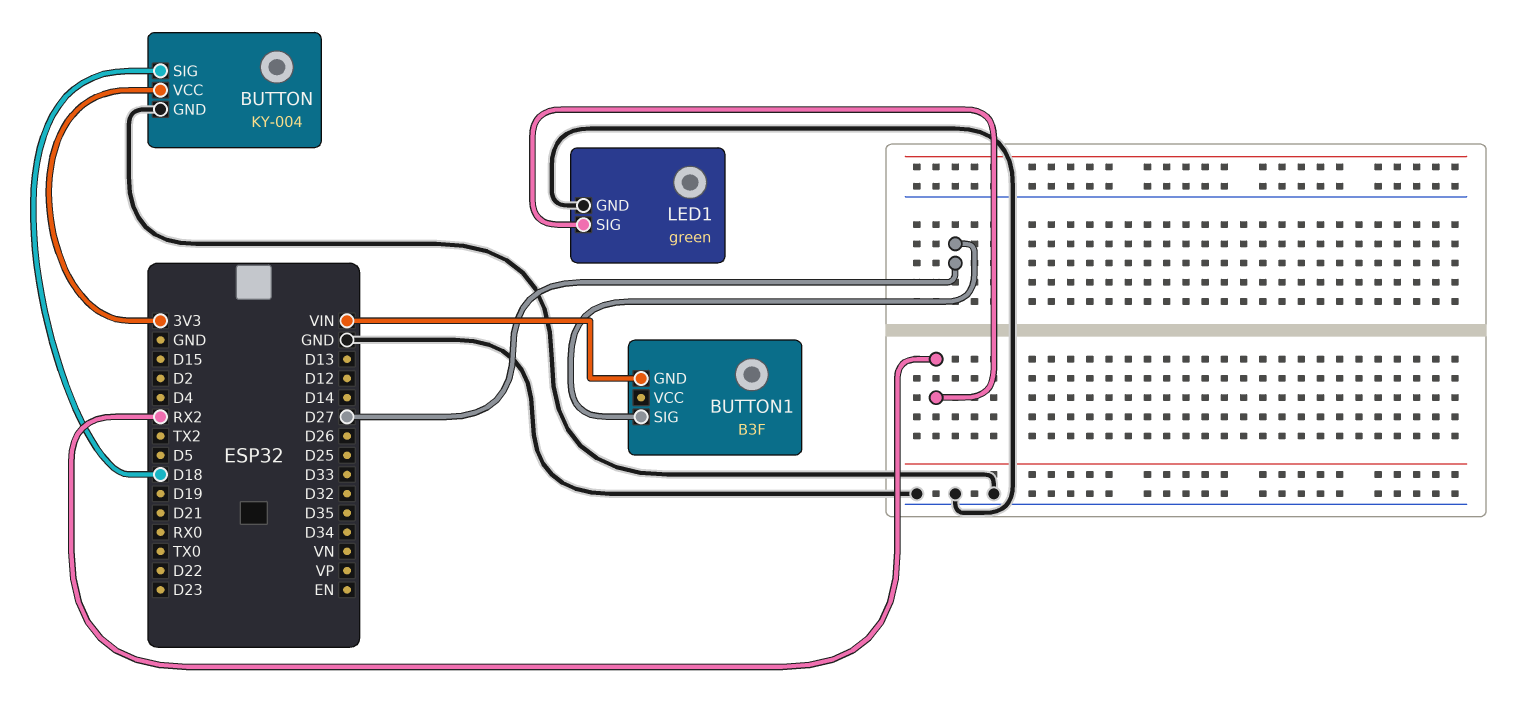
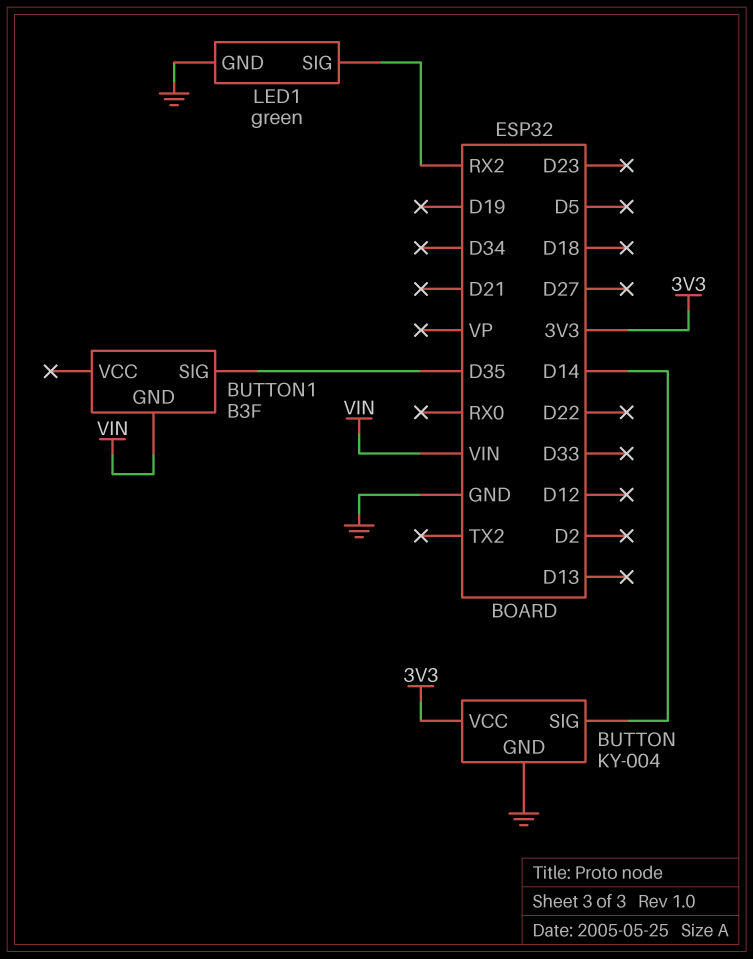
BUTTON pin SIG: D18 -> D14
BUTTON1 pin SIG: D27 -> D35

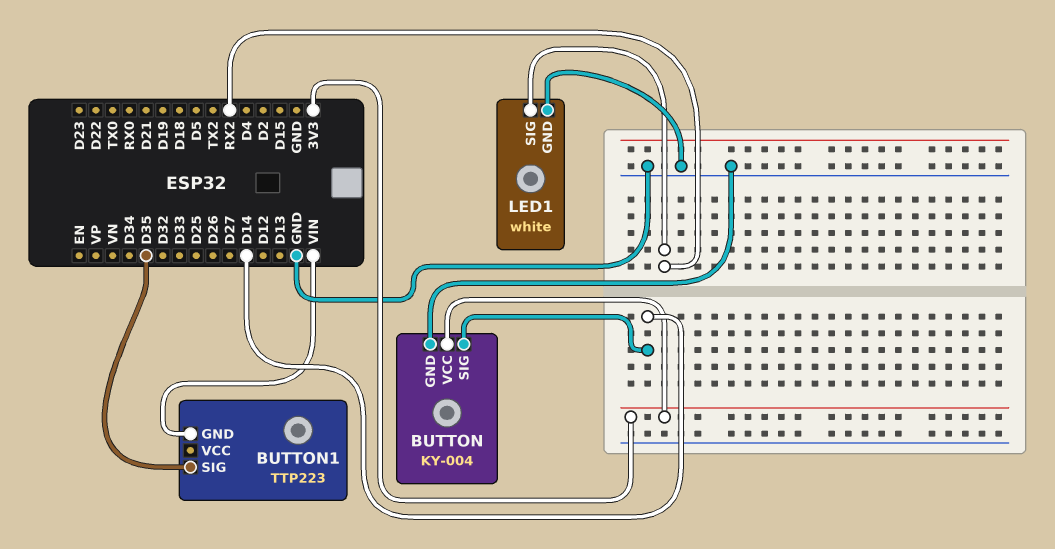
BUTTON1: B3F -> TTP223
LED1: green -> white

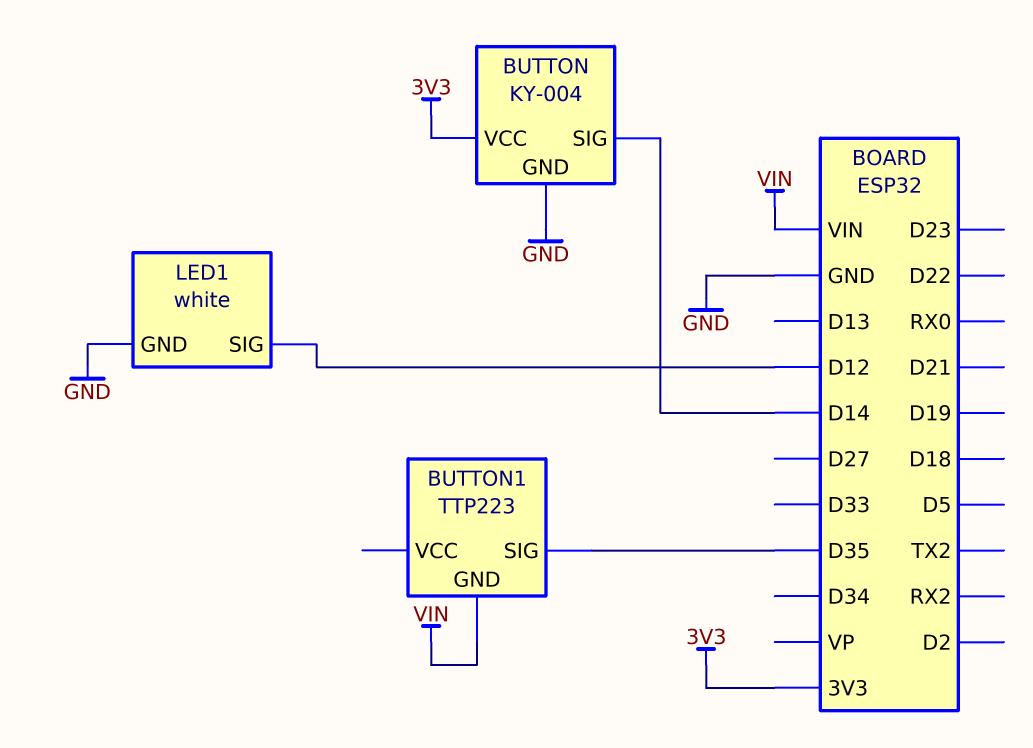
LED1 pin SIG: RX2 -> D12

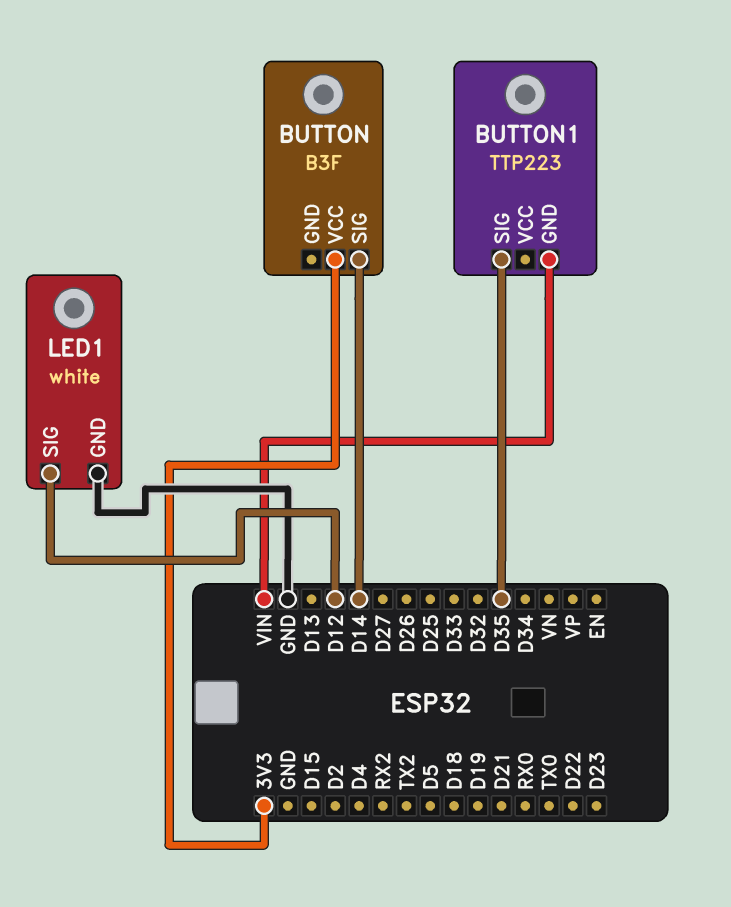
BUTTON: KY-004 -> B3F
BUTTON pin GND: GND -> none

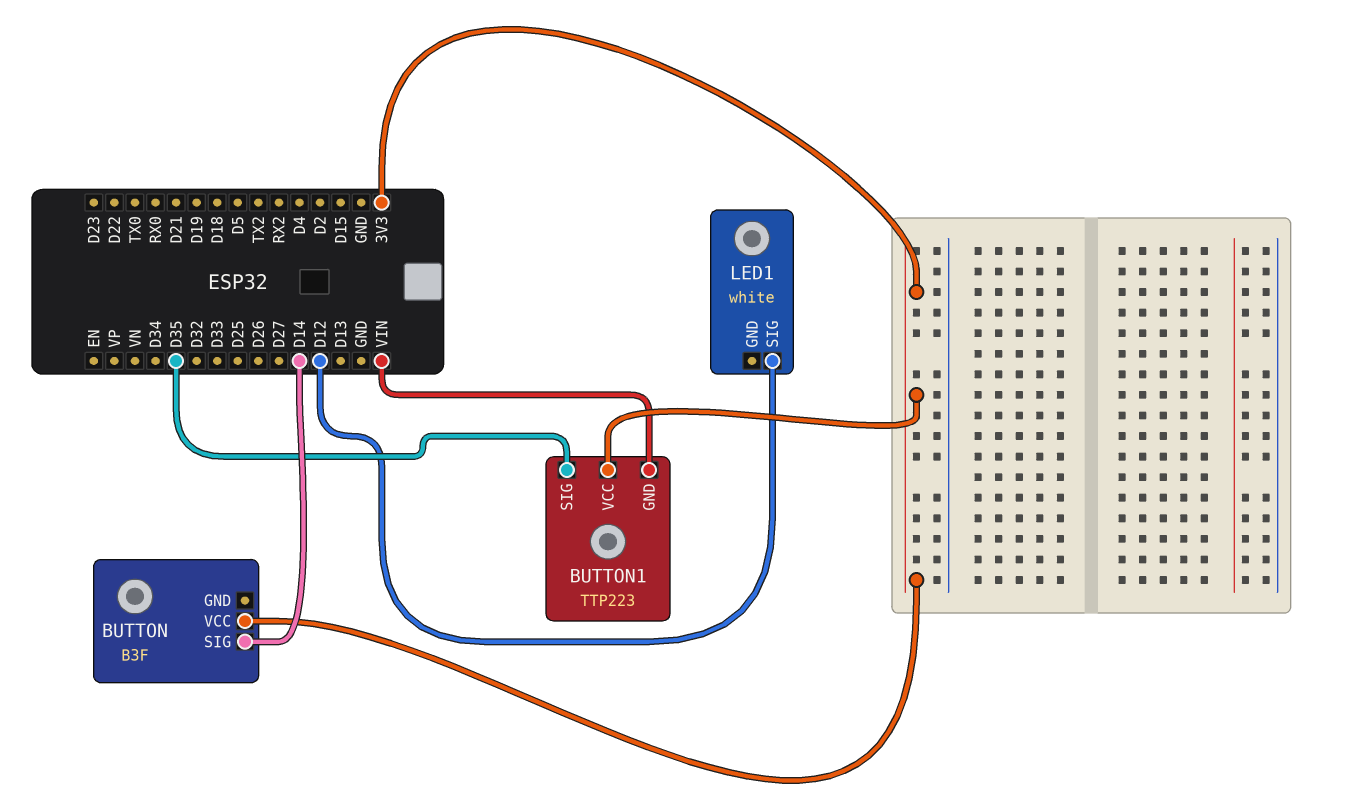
BUTTON1 pin VCC: none -> 3V3
LED1 pin GND: GND -> none

